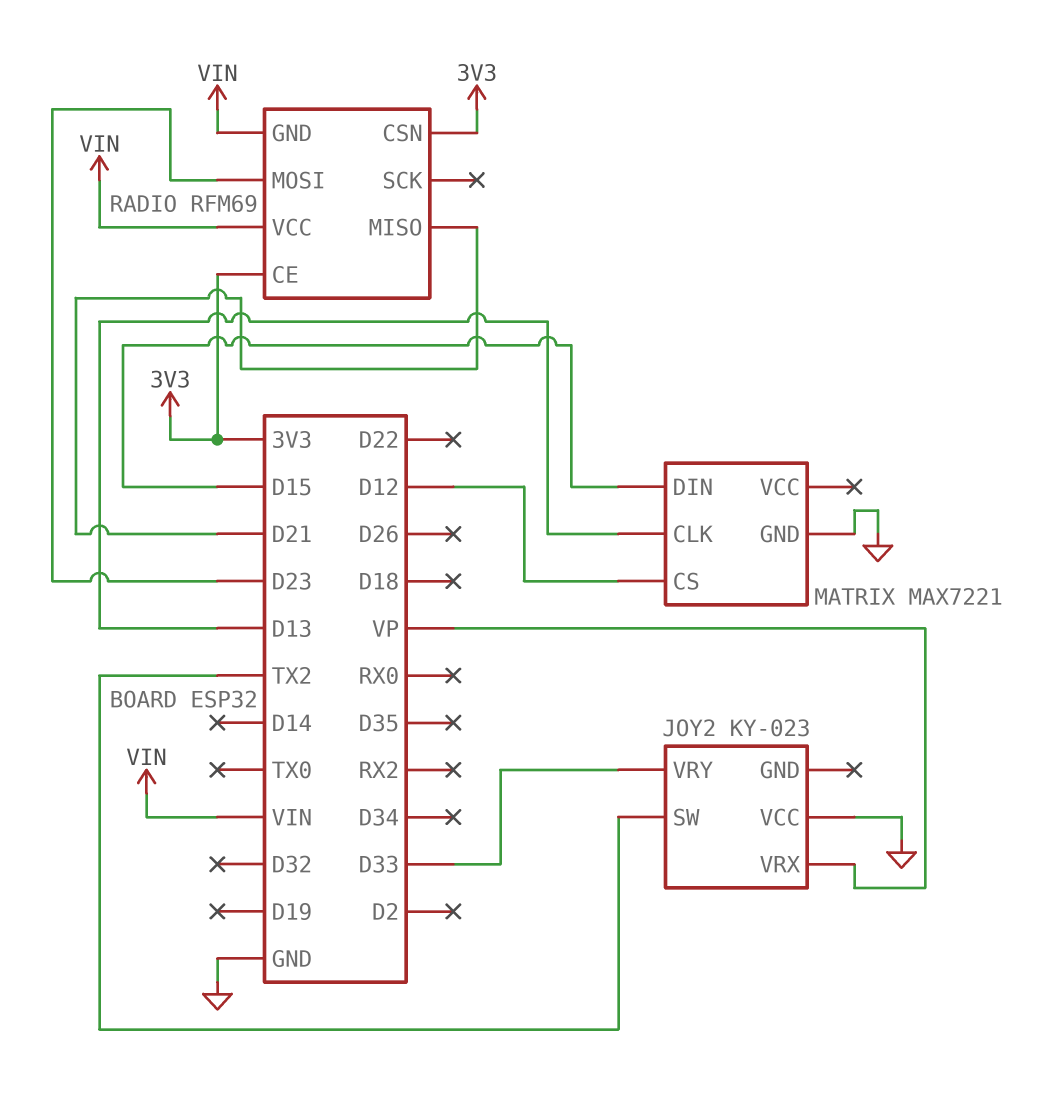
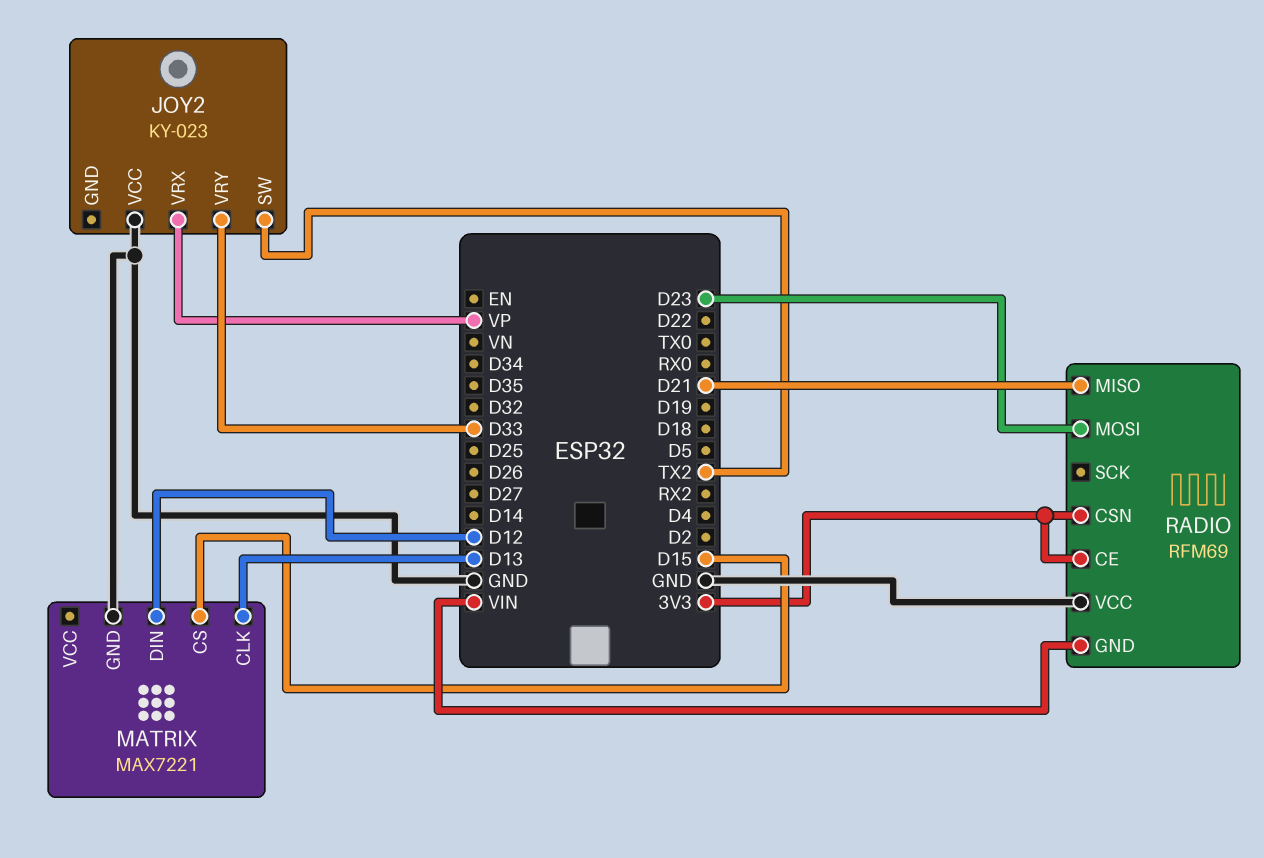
MATRIX pin CS: D12 -> D15
MATRIX pin DIN: D15 -> D12
RADIO pin VCC: VIN -> GND

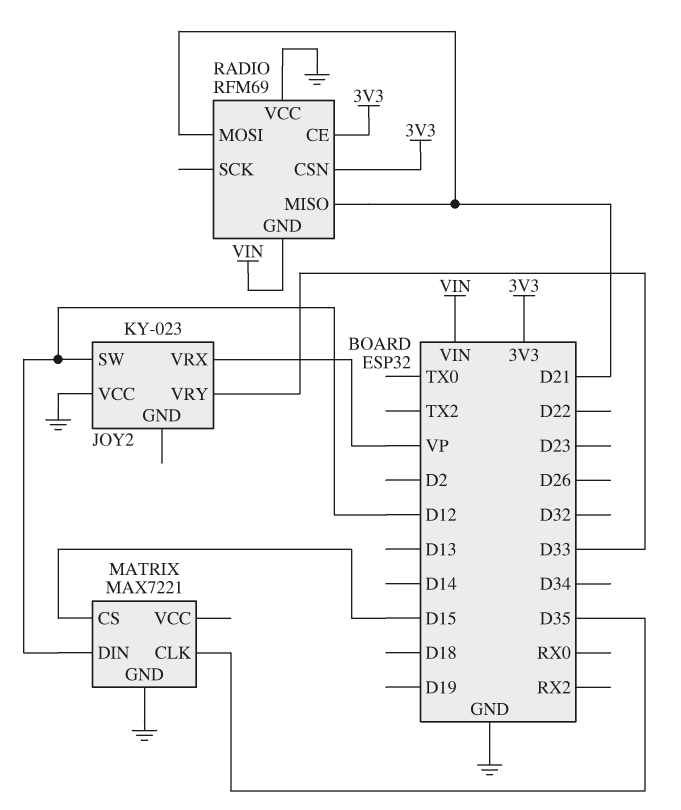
JOY2 pin SW: TX2 -> D12
MATRIX pin CLK: D13 -> D35
RADIO pin MOSI: D23 -> D21

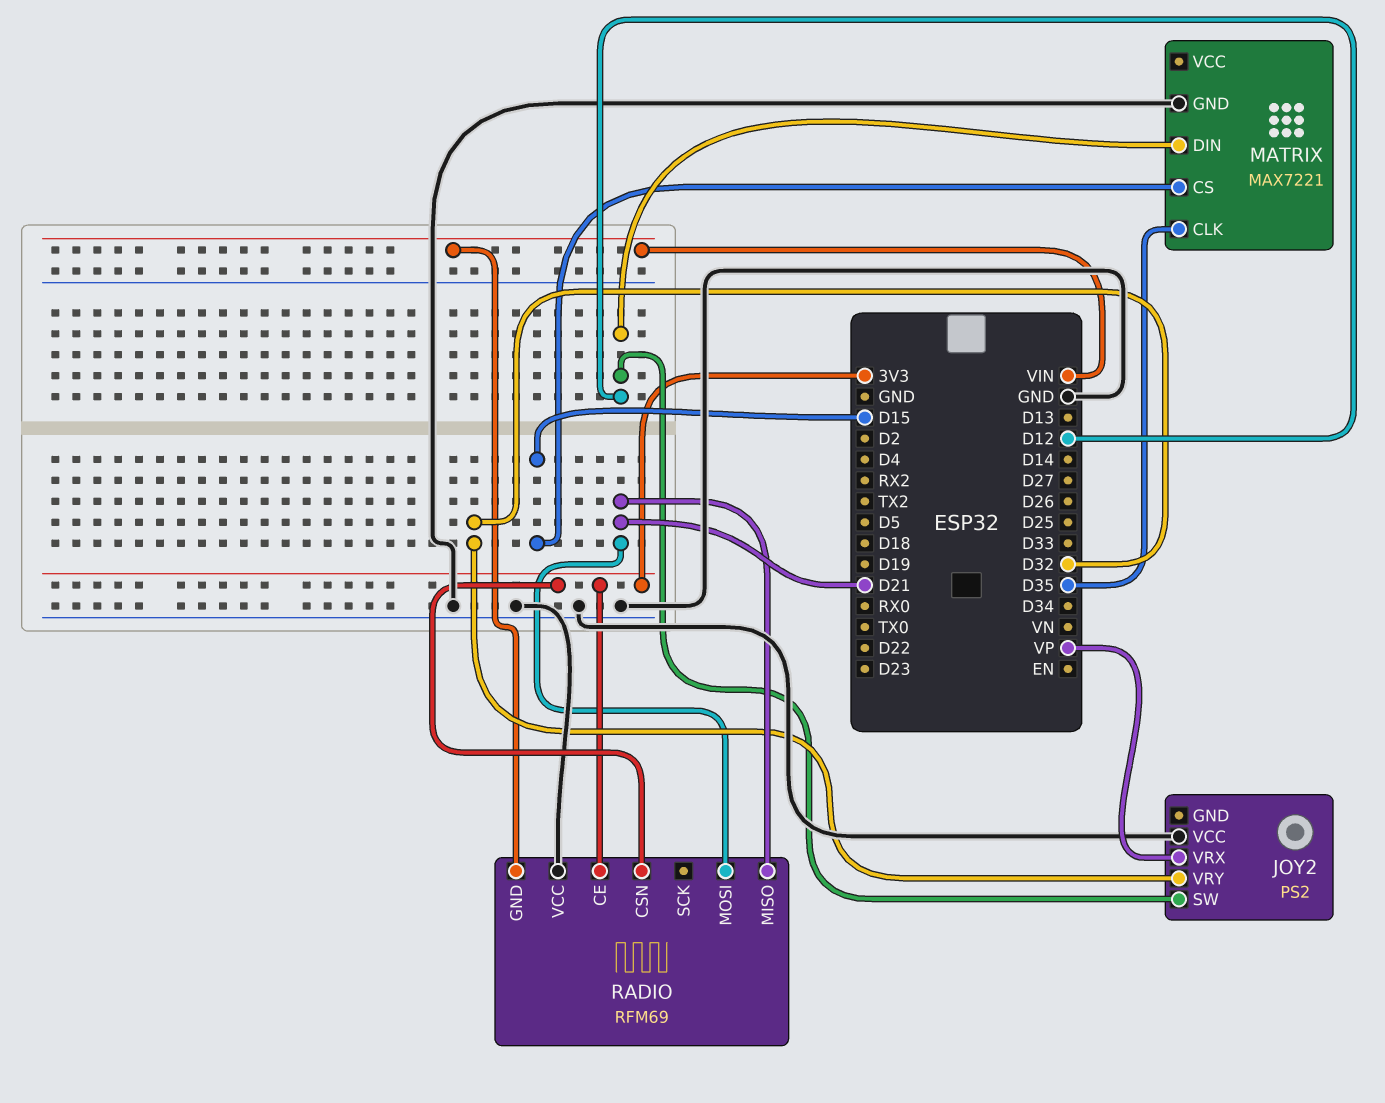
JOY2: KY-023 -> PS2
JOY2 pin VRY: D33 -> D32

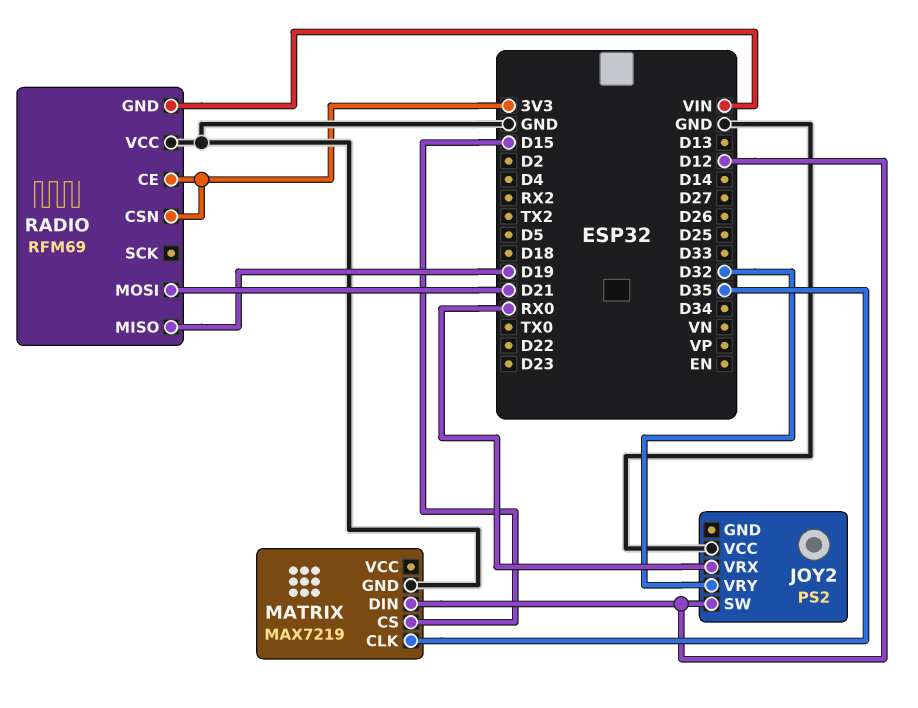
JOY2 pin VRX: VP -> RX0
MATRIX: MAX7221 -> MAX7219
RADIO pin MISO: D21 -> D19

